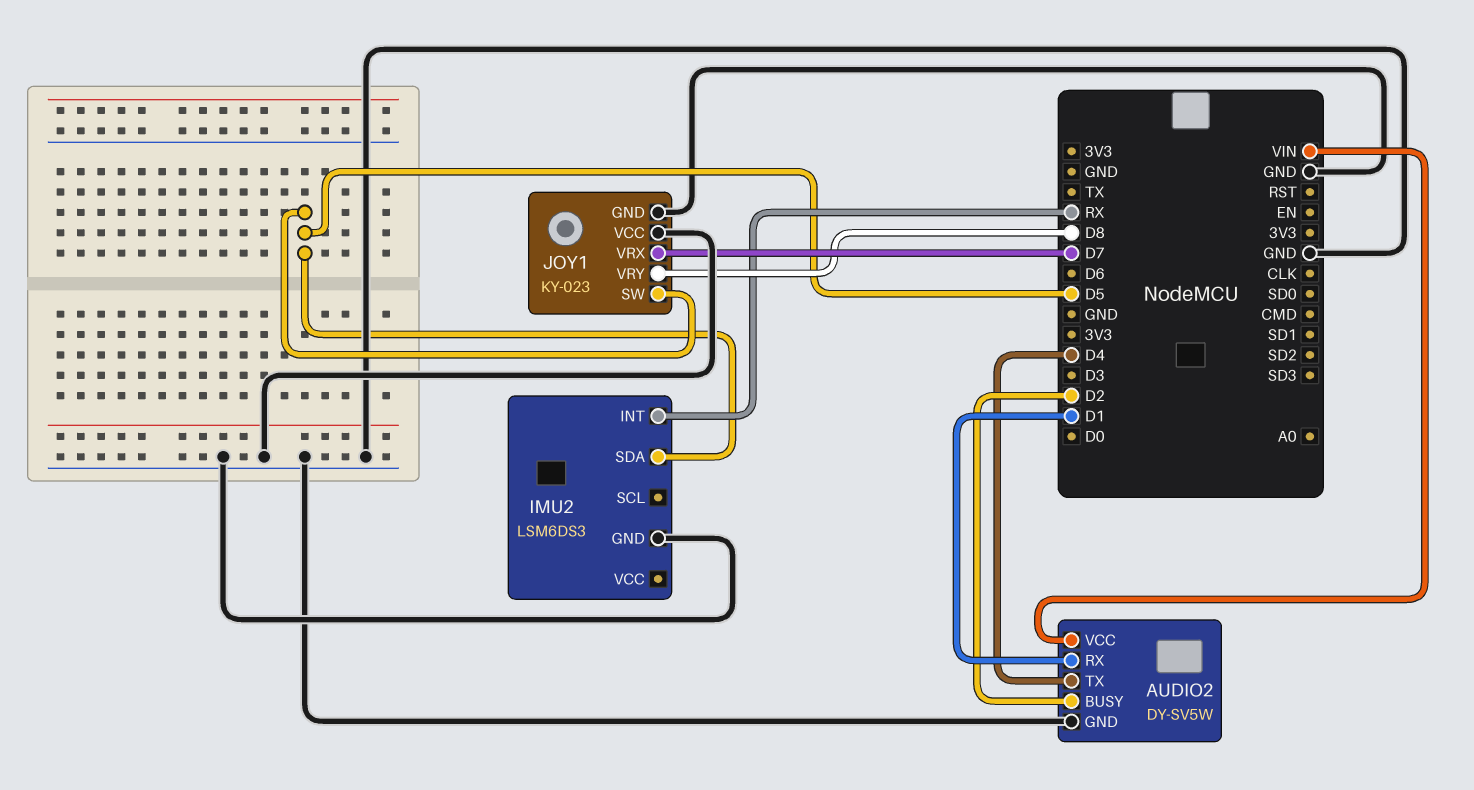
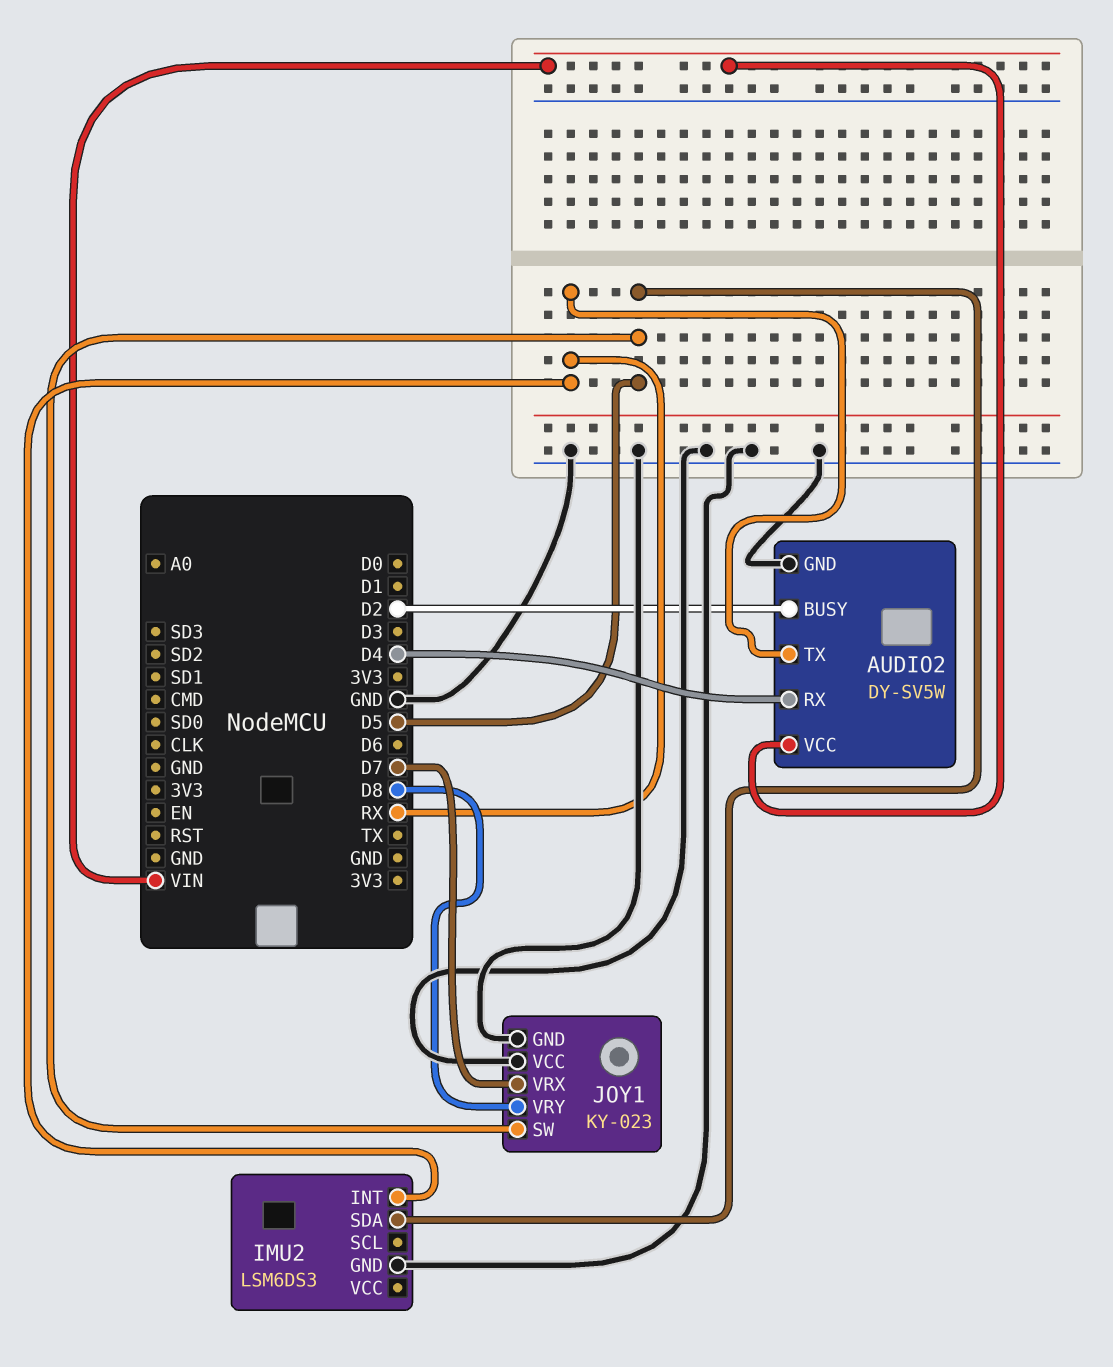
AUDIO2 pin RX: D1 -> D4
AUDIO2 pin TX: D4 -> RX

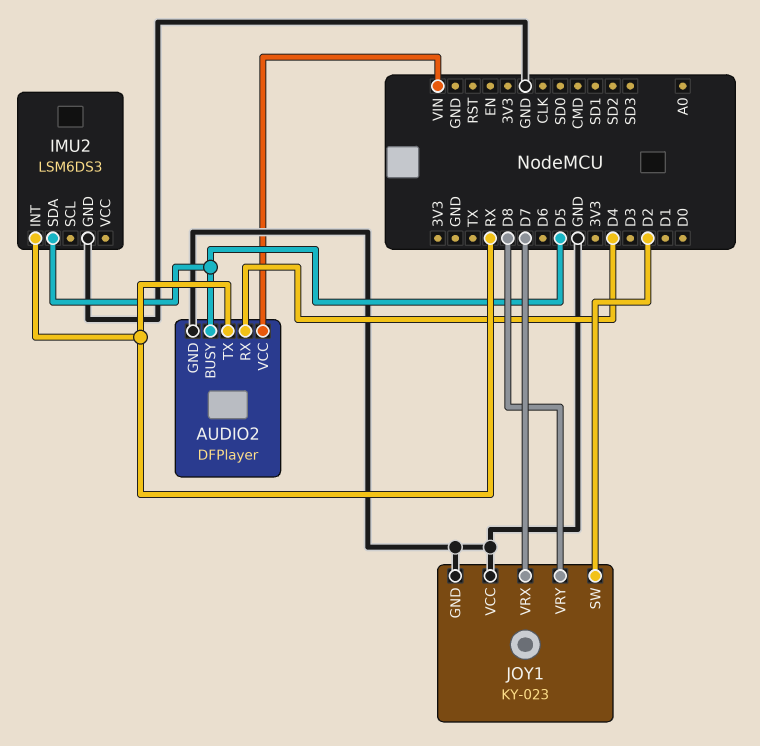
AUDIO2: DY-SV5W -> DFPlayer
AUDIO2 pin BUSY: D2 -> D5
JOY1 pin SW: D5 -> D2

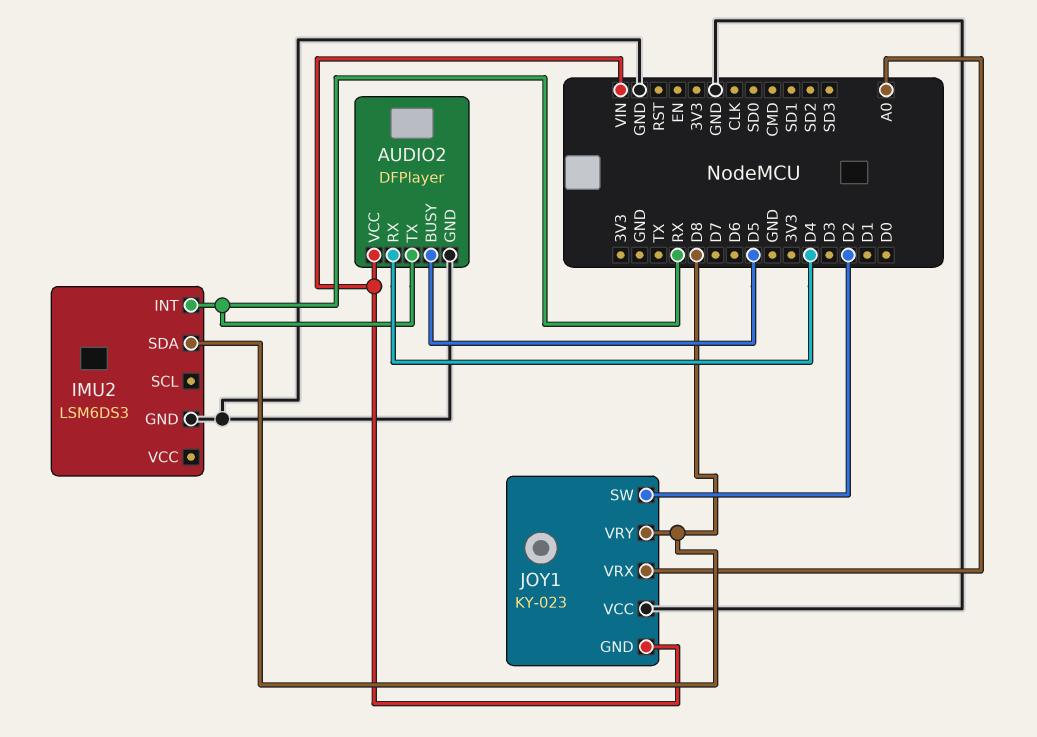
IMU2 pin SDA: D5 -> D8
JOY1 pin GND: GND -> VIN
JOY1 pin VRX: D7 -> A0

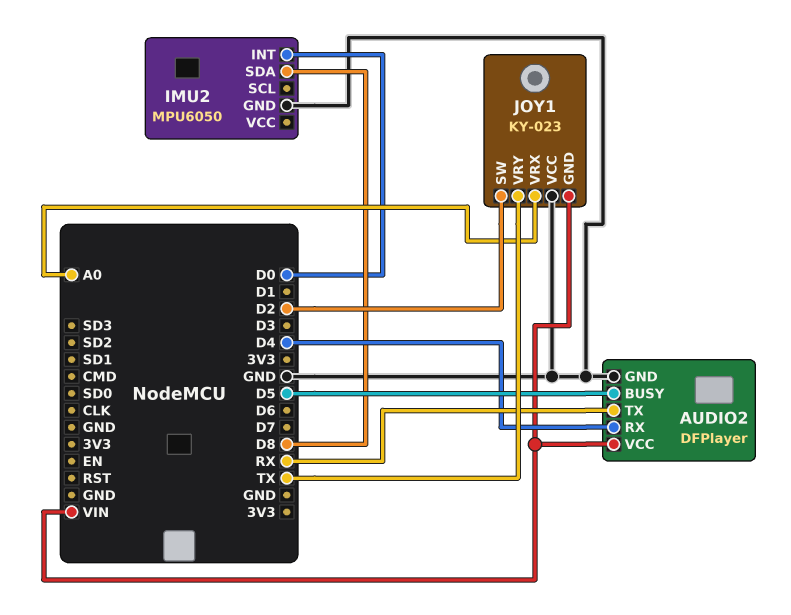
IMU2: LSM6DS3 -> MPU6050
IMU2 pin INT: RX -> D0
JOY1 pin VRY: D8 -> TX

